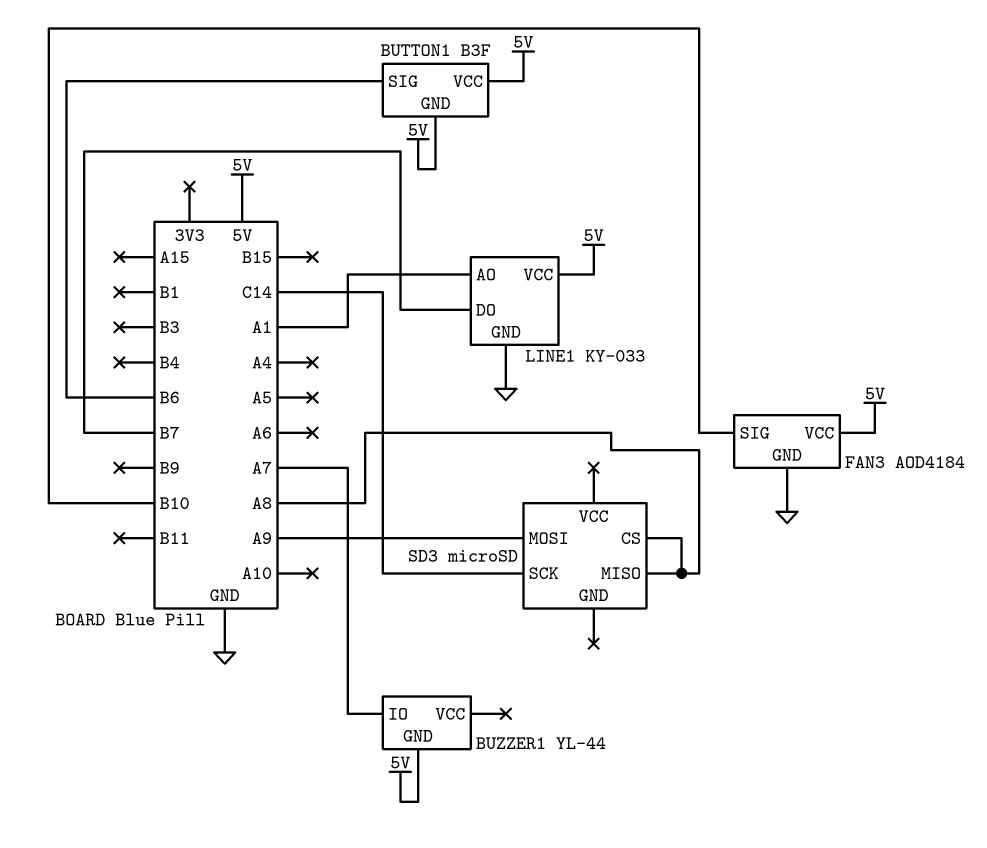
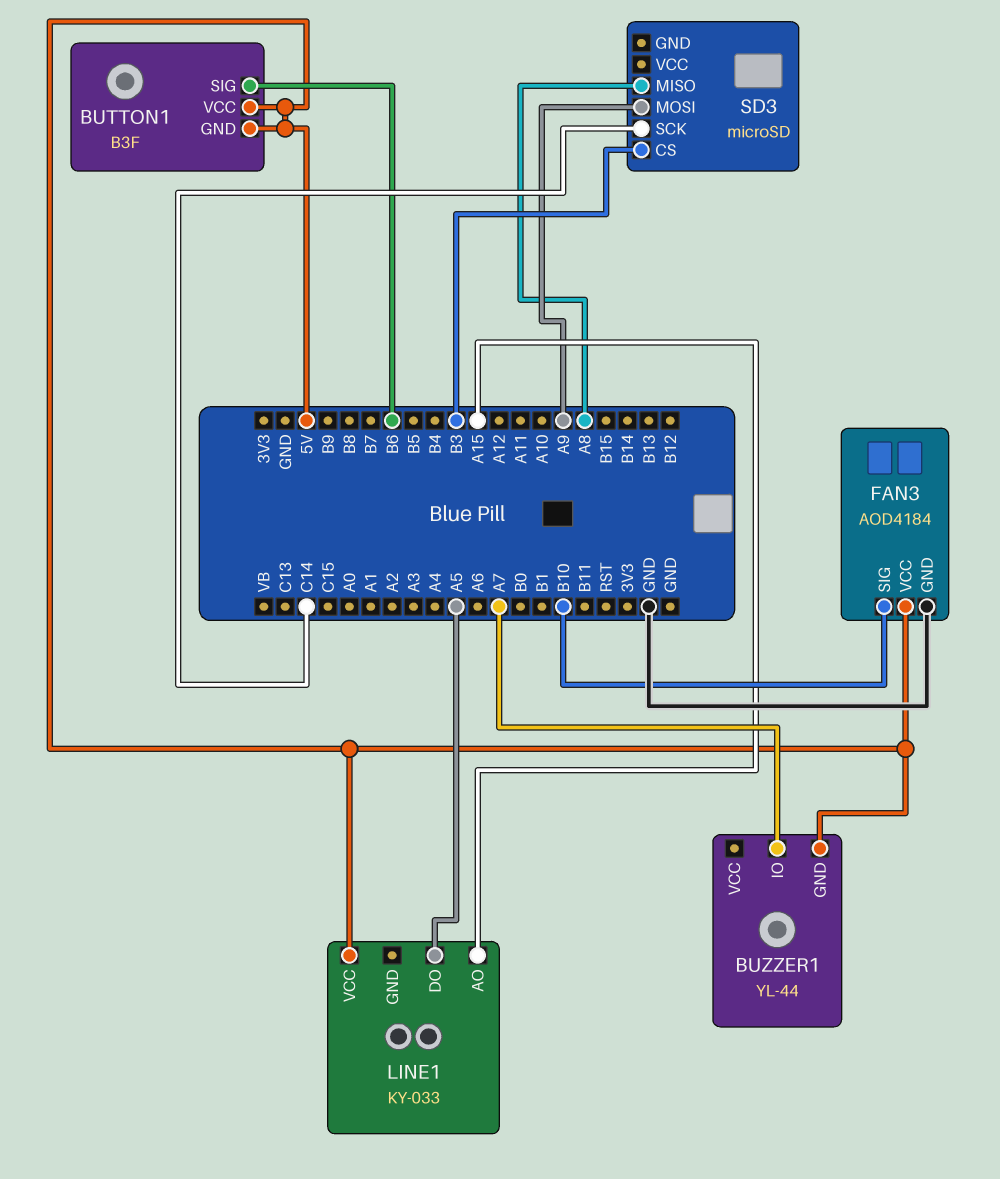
LINE1 pin AO: A1 -> A15
LINE1 pin DO: B7 -> A5
LINE1 pin GND: GND -> none
SD3 pin CS: A8 -> B3

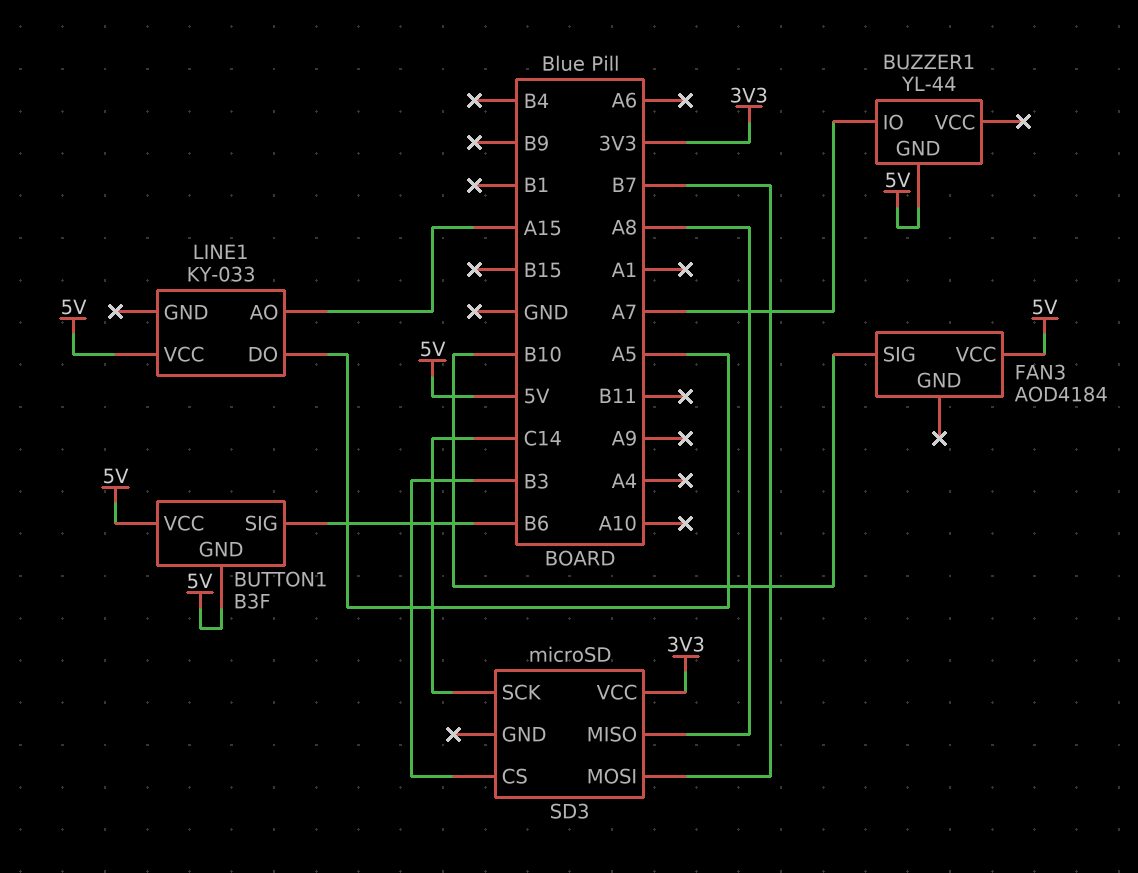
FAN3 pin GND: GND -> none
SD3 pin MOSI: A9 -> B7
SD3 pin VCC: none -> 3V3

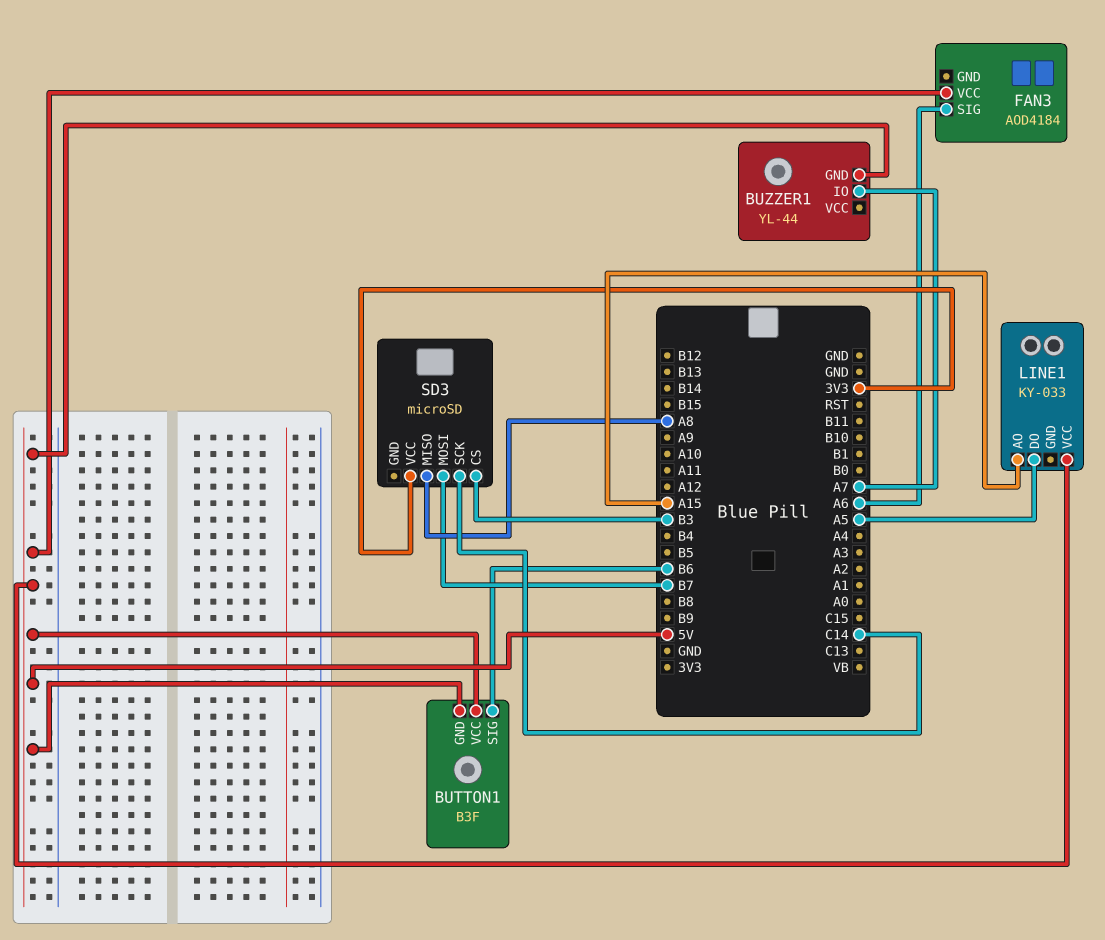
FAN3 pin SIG: B10 -> A6

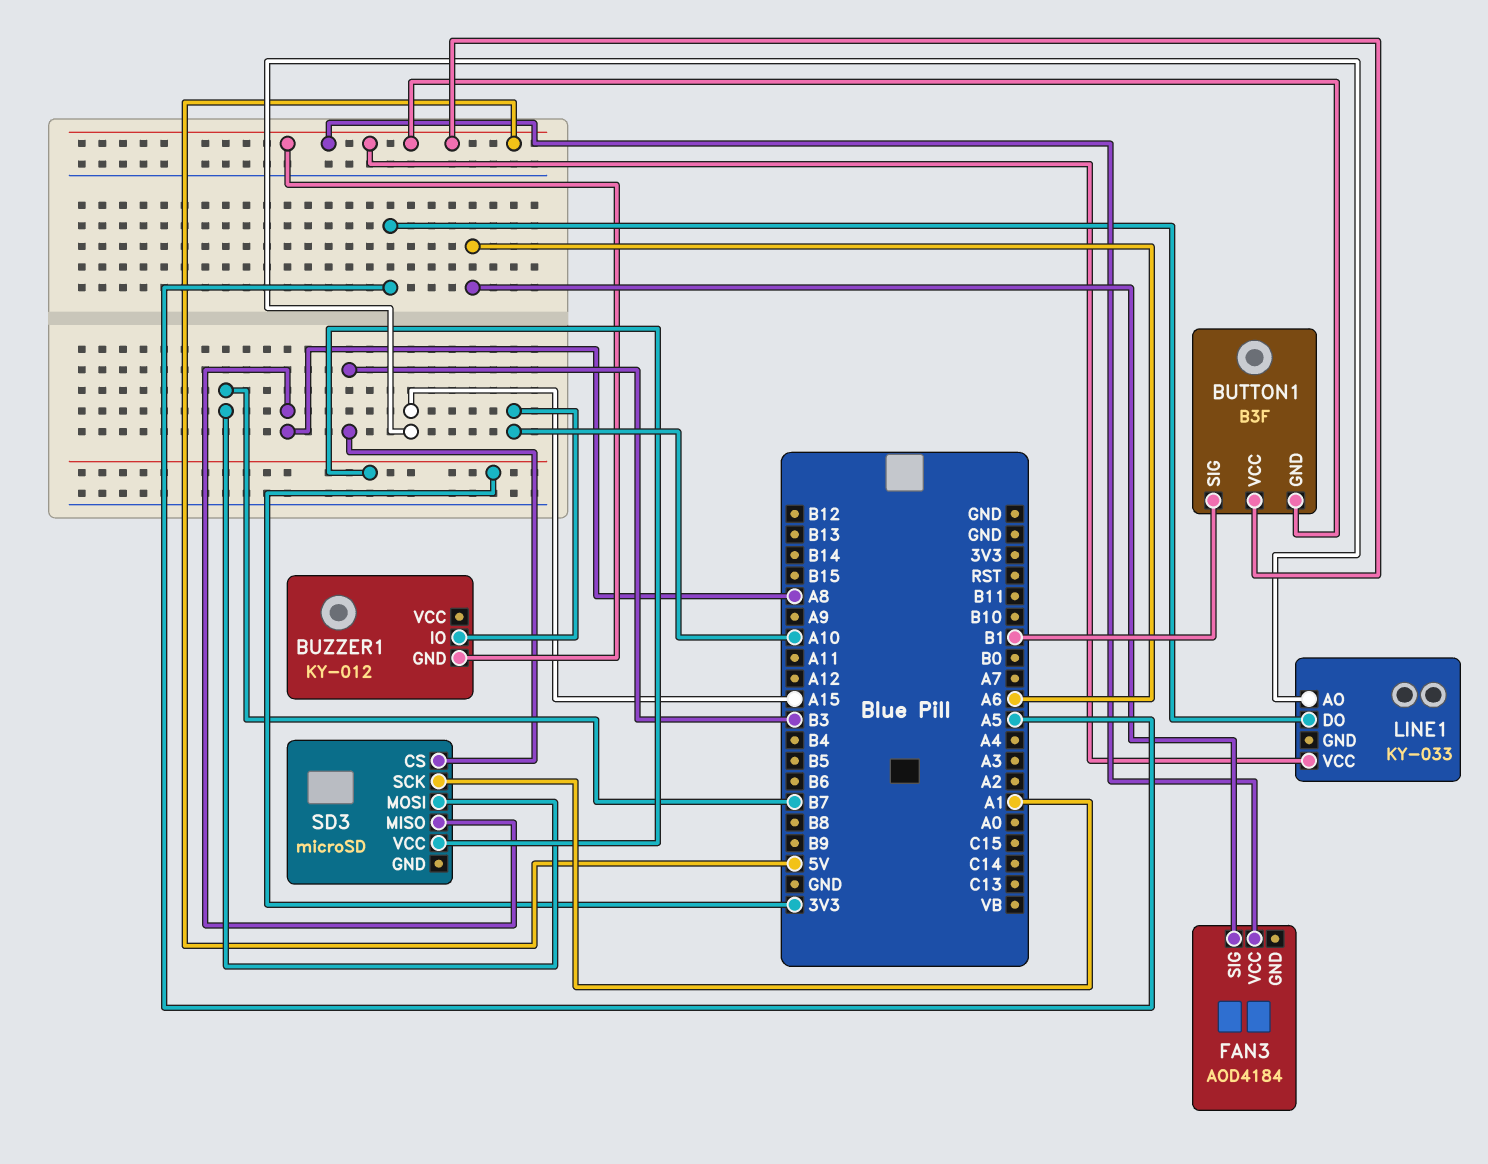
BUTTON1 pin SIG: B6 -> B1
BUZZER1: YL-44 -> KY-012
BUZZER1 pin IO: A7 -> A10
SD3 pin SCK: C14 -> A1

